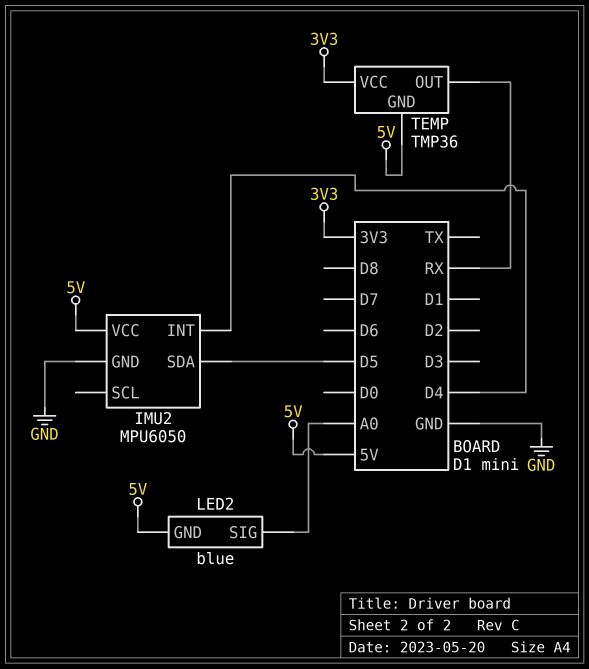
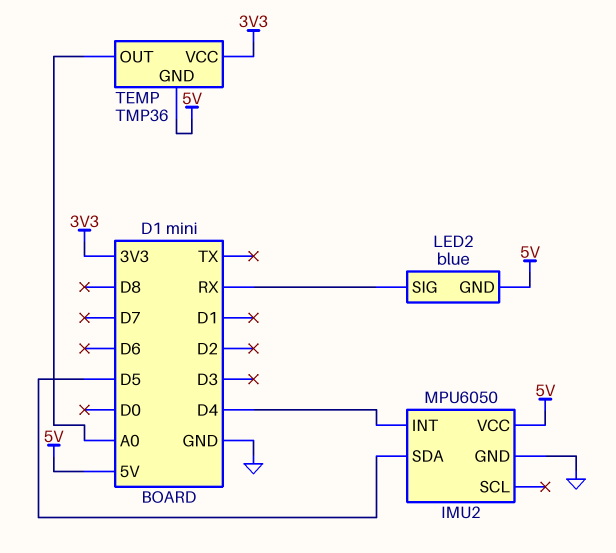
LED2 pin SIG: A0 -> RX
TEMP pin OUT: RX -> A0

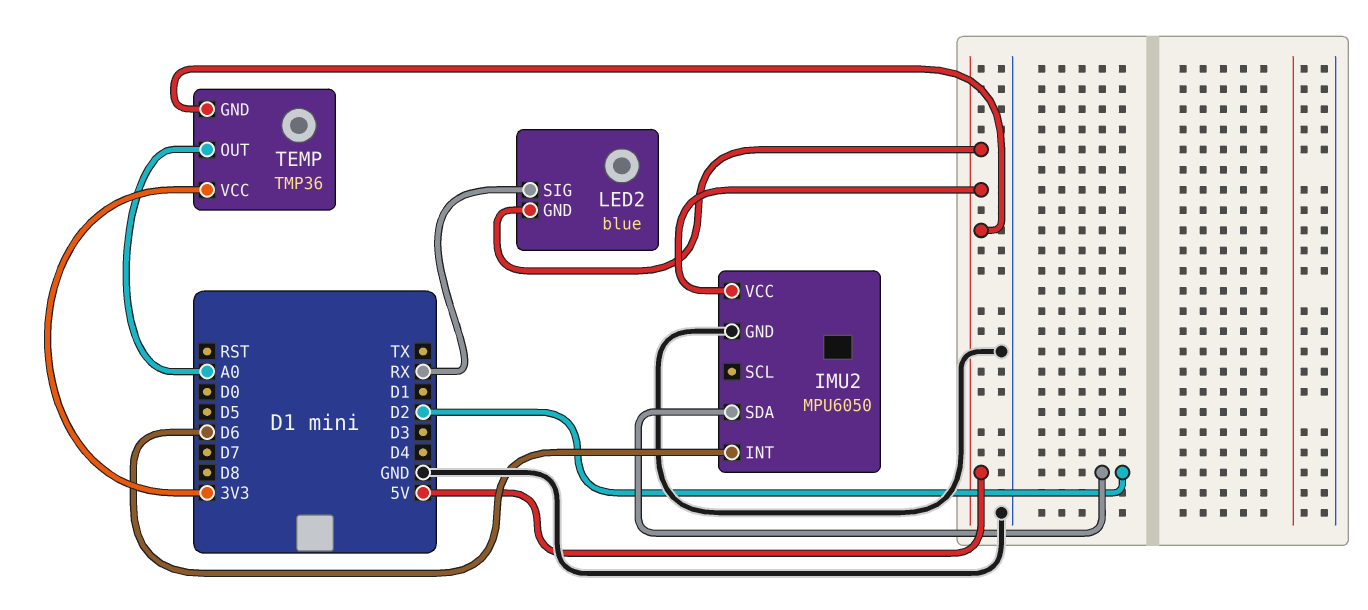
IMU2 pin INT: D4 -> D6
IMU2 pin SDA: D5 -> D2

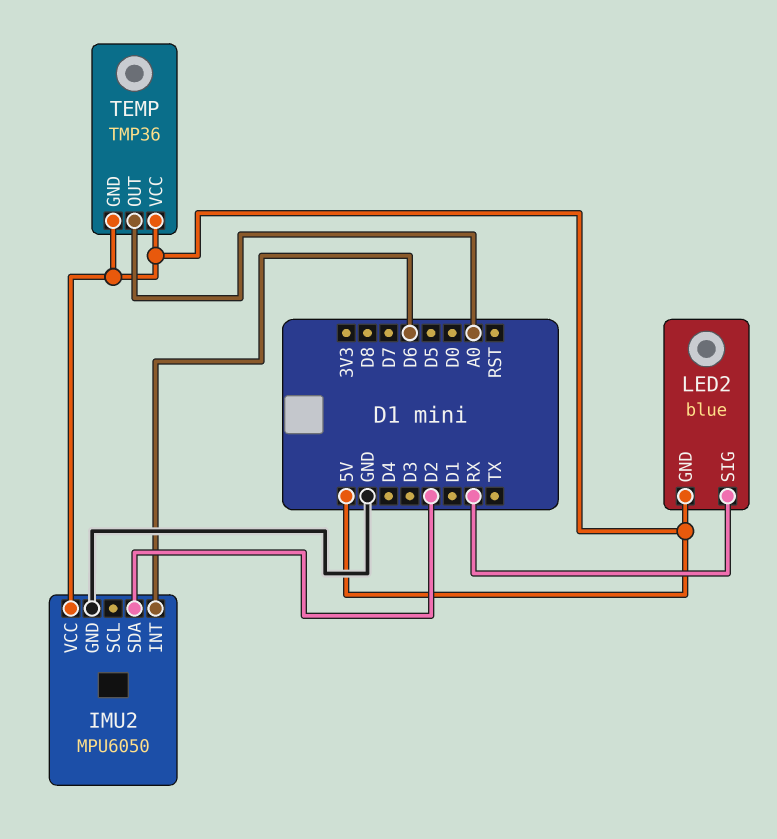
TEMP pin VCC: 3V3 -> 5V

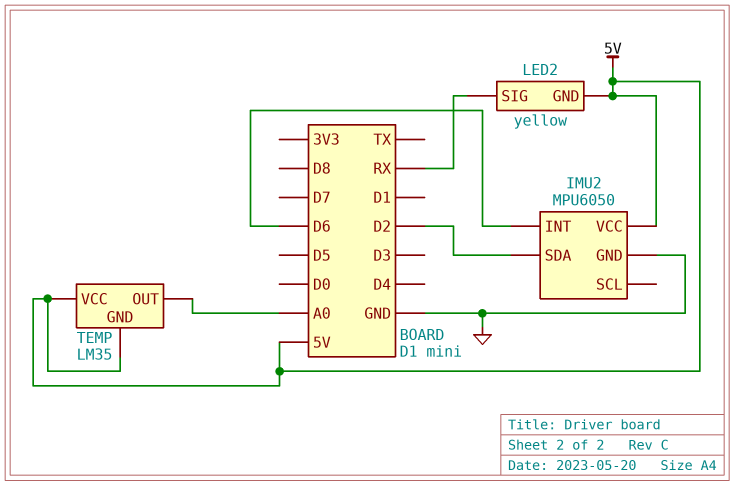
LED2: blue -> yellow
TEMP: TMP36 -> LM35

